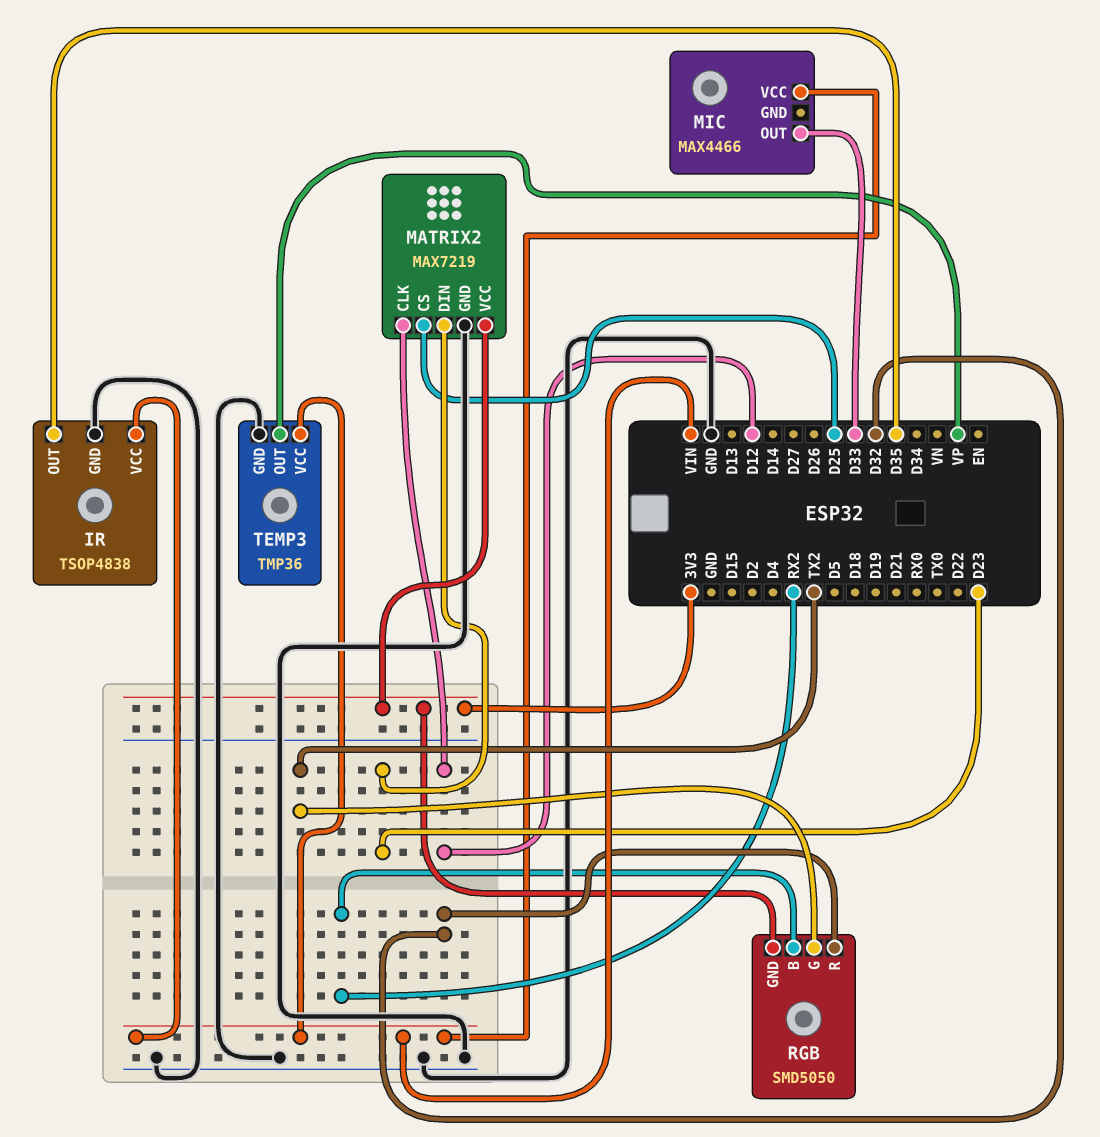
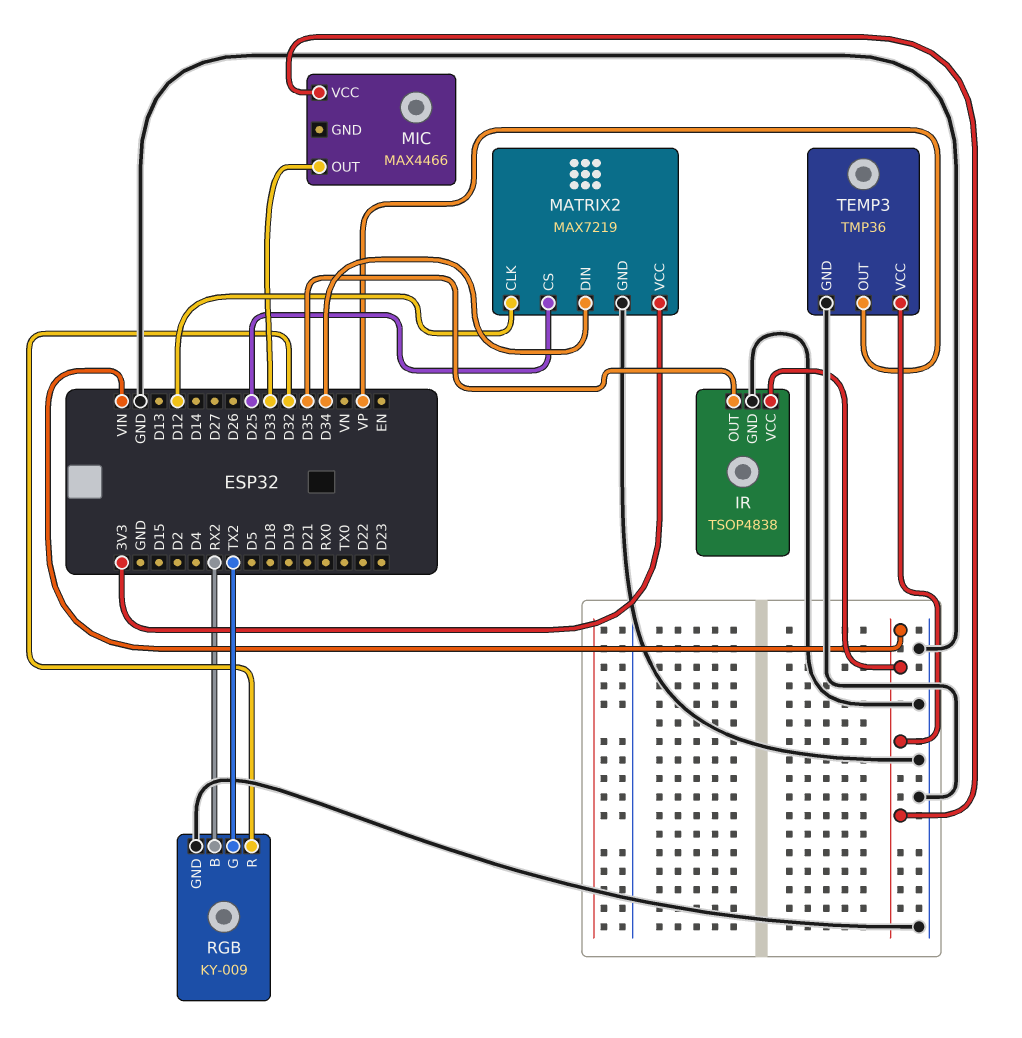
MATRIX2 pin DIN: D23 -> D34
RGB: SMD5050 -> KY-009
RGB pin GND: 3V3 -> GND

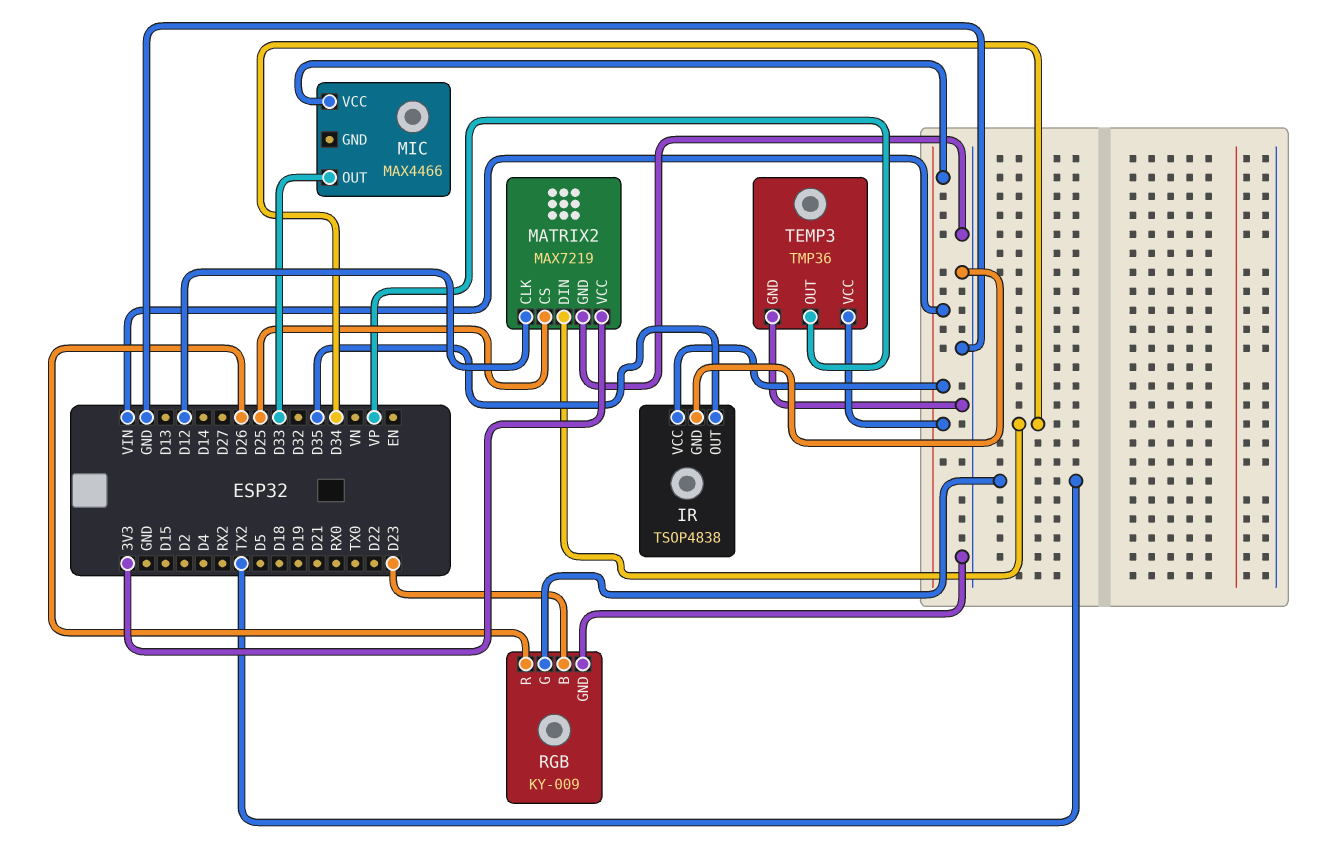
RGB pin B: RX2 -> D23
RGB pin R: D32 -> D26

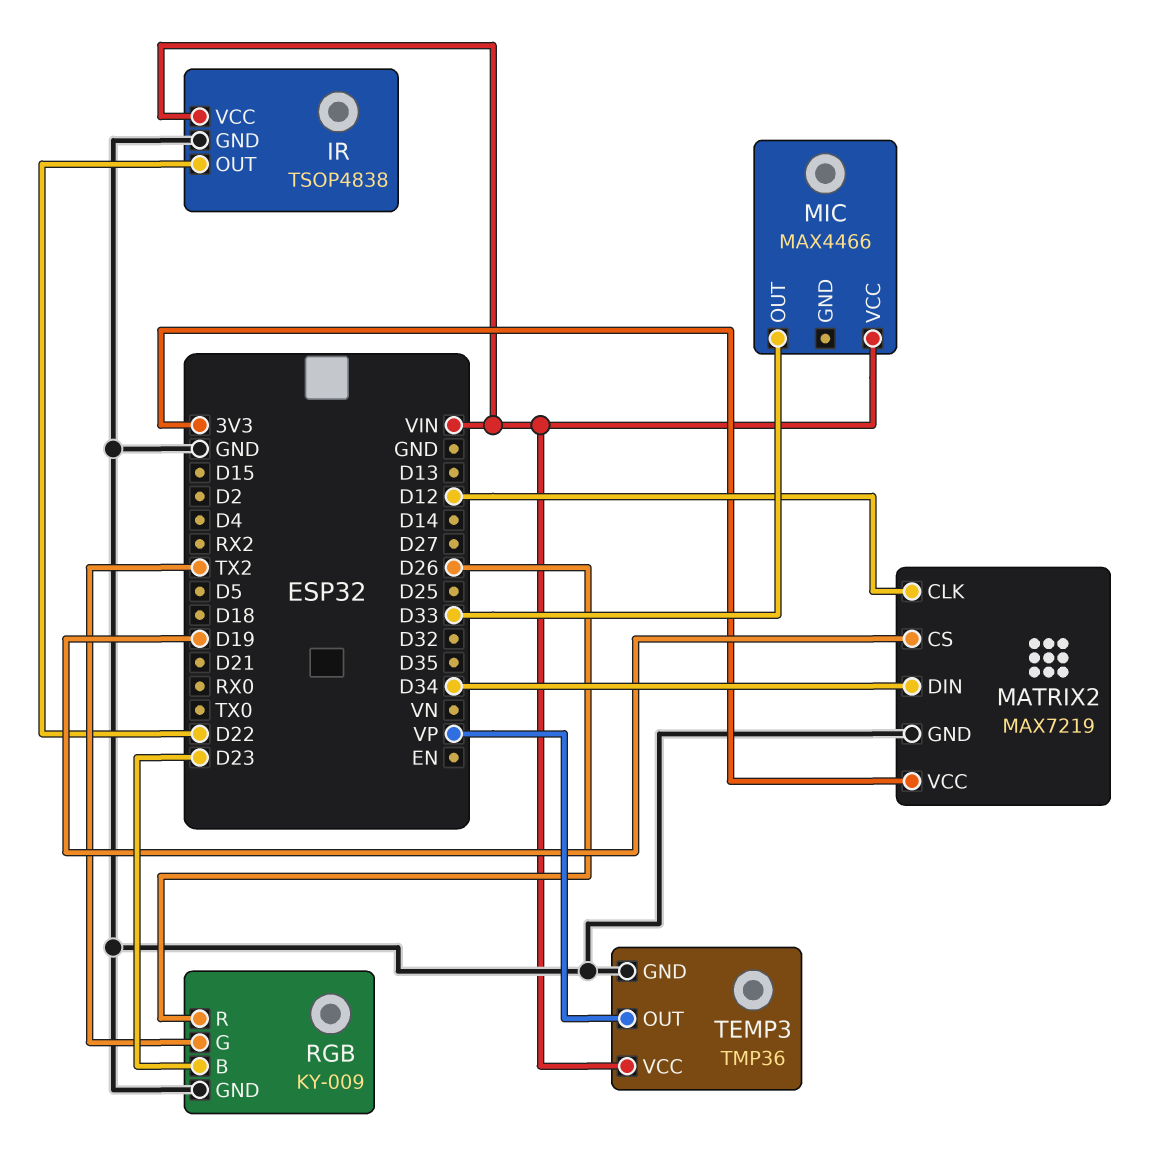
IR pin OUT: D35 -> D22
MATRIX2 pin CS: D25 -> D19

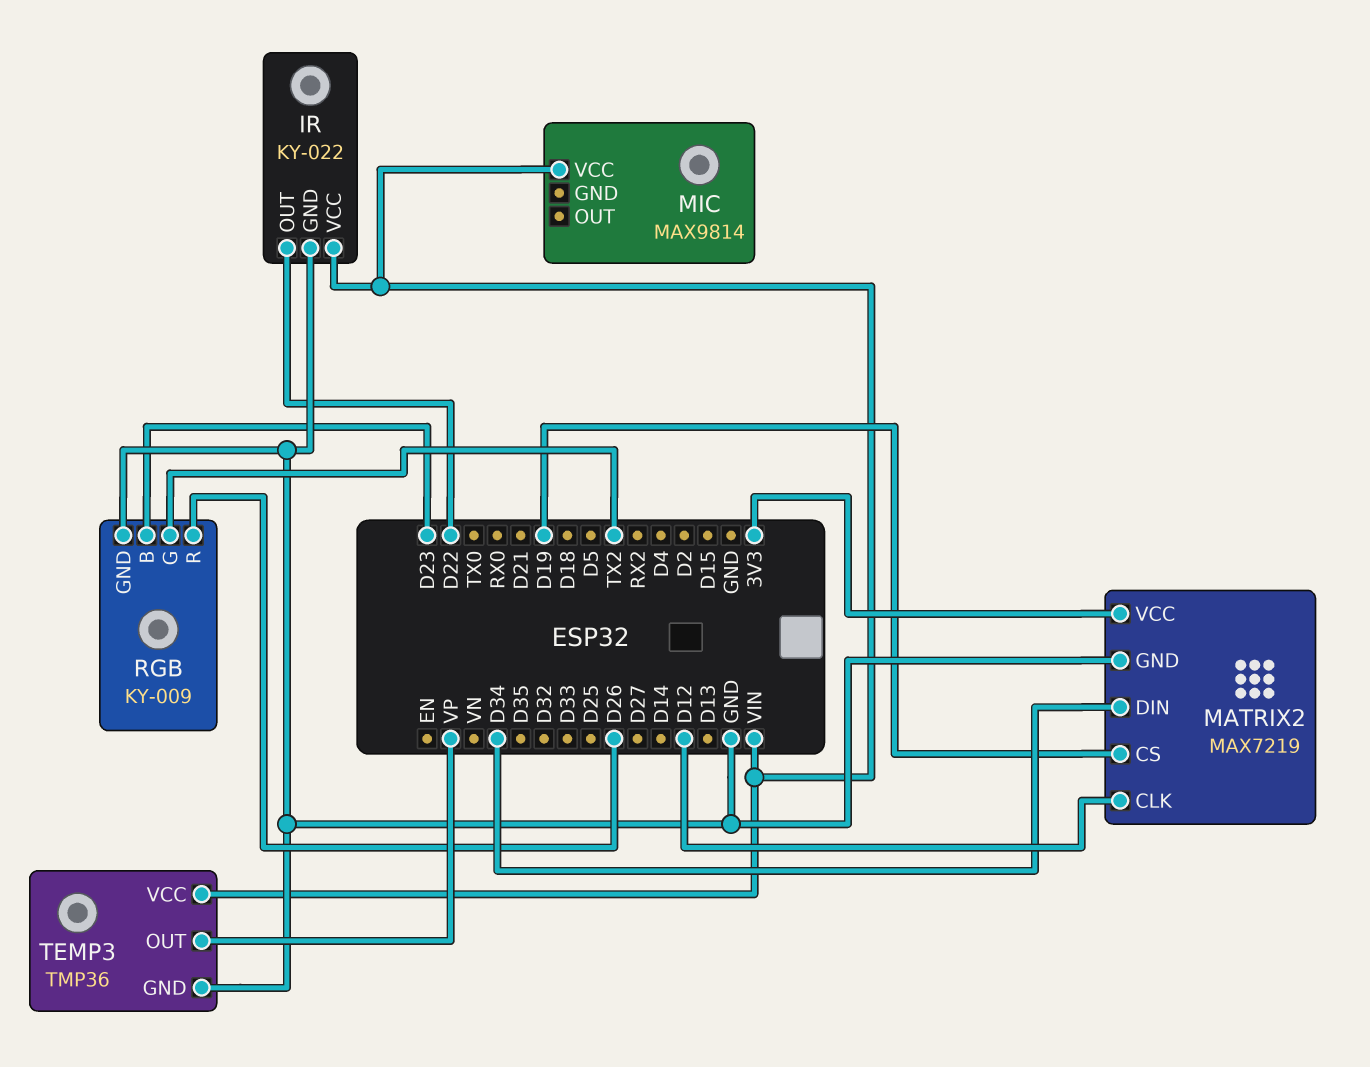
IR: TSOP4838 -> KY-022
MIC: MAX4466 -> MAX9814
MIC pin OUT: D33 -> none

